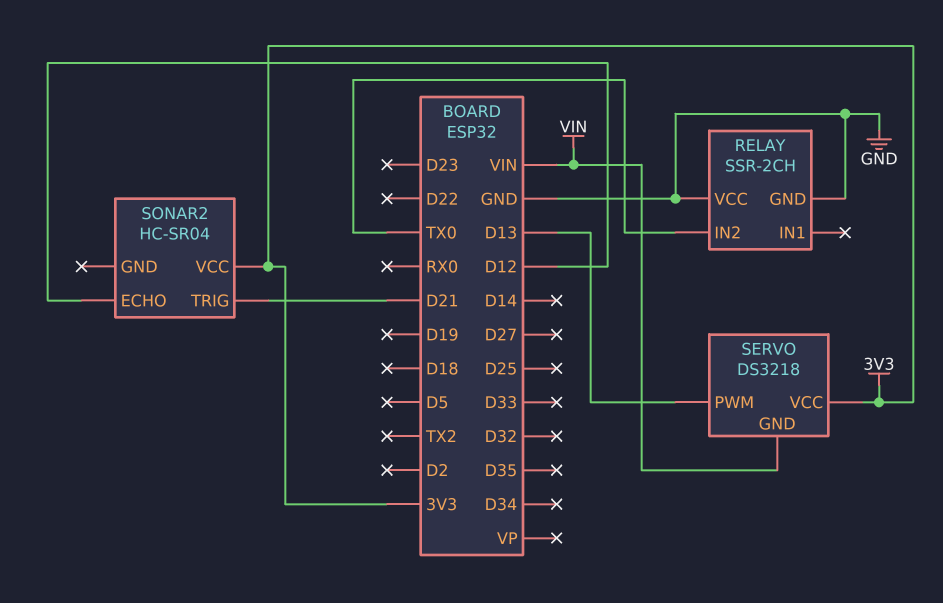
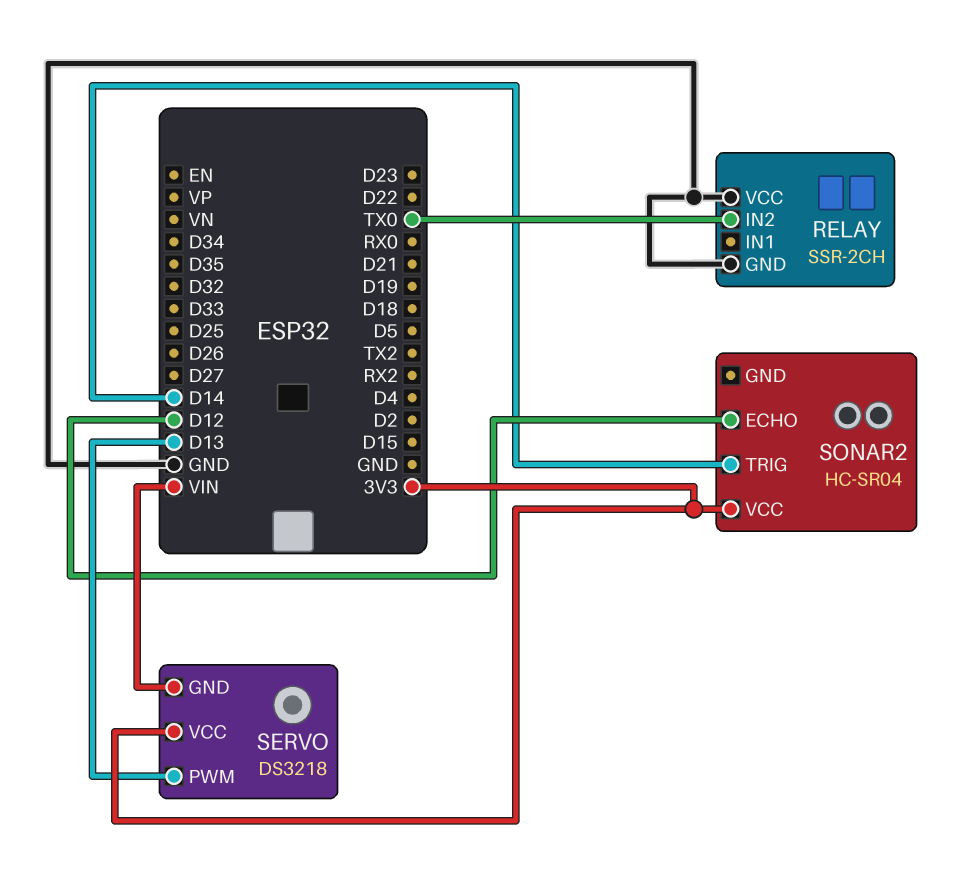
SONAR2 pin TRIG: D21 -> D14

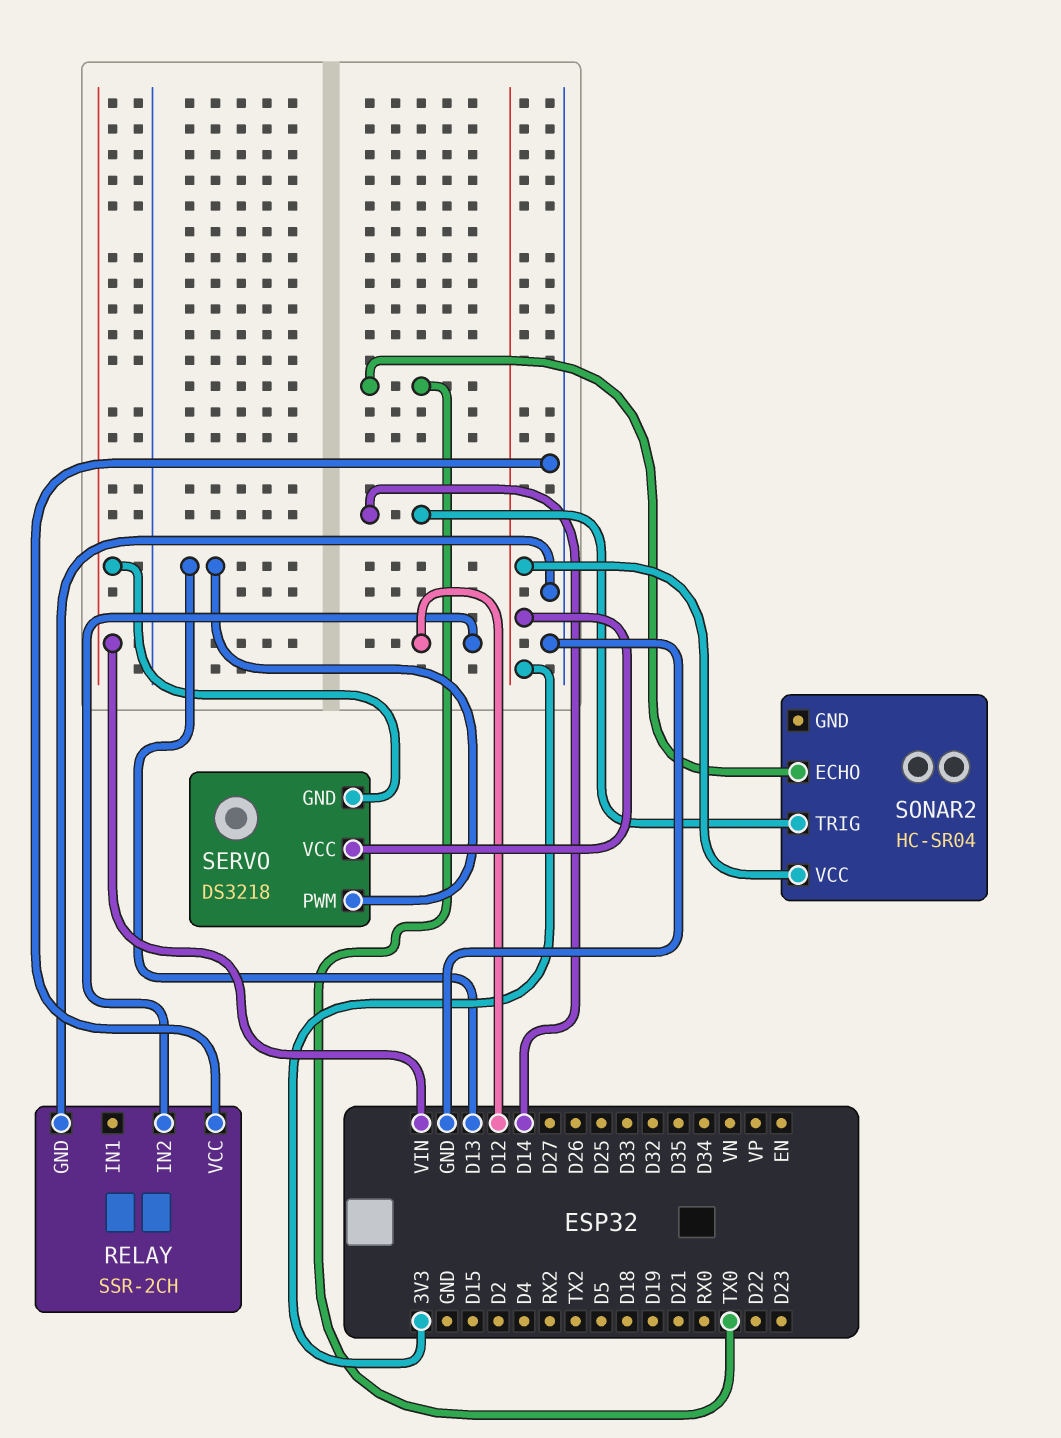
RELAY pin IN2: TX0 -> D12
SONAR2 pin ECHO: D12 -> TX0

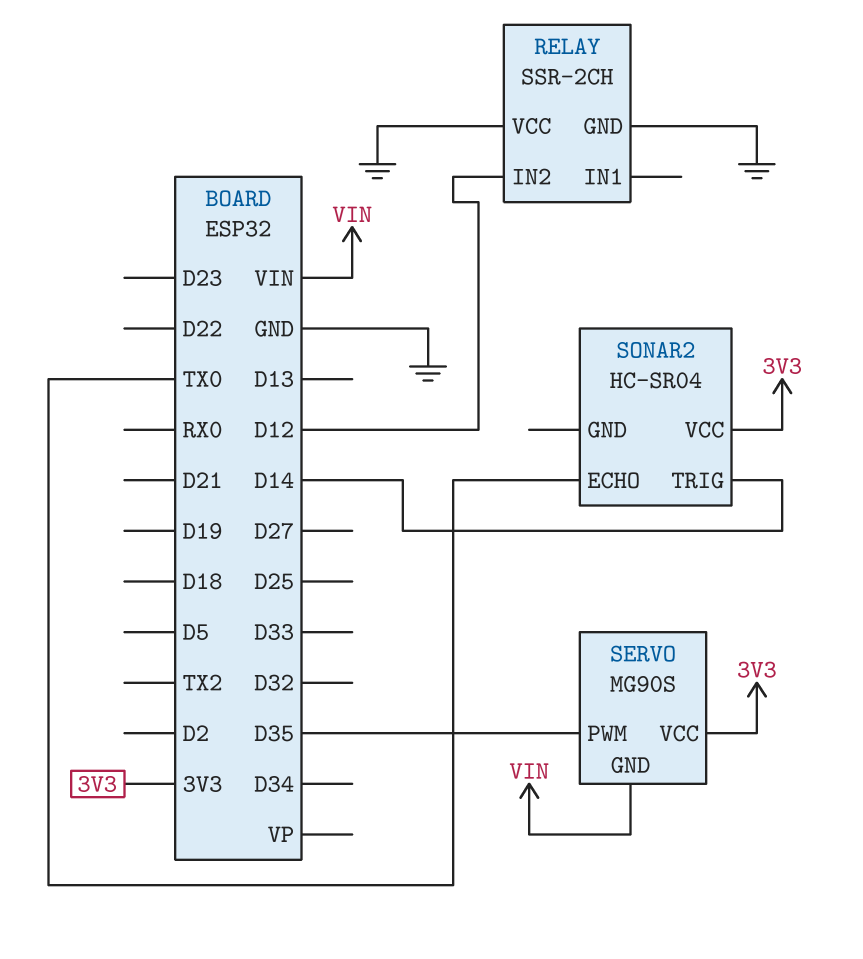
SERVO: DS3218 -> MG90S
SERVO pin PWM: D13 -> D35

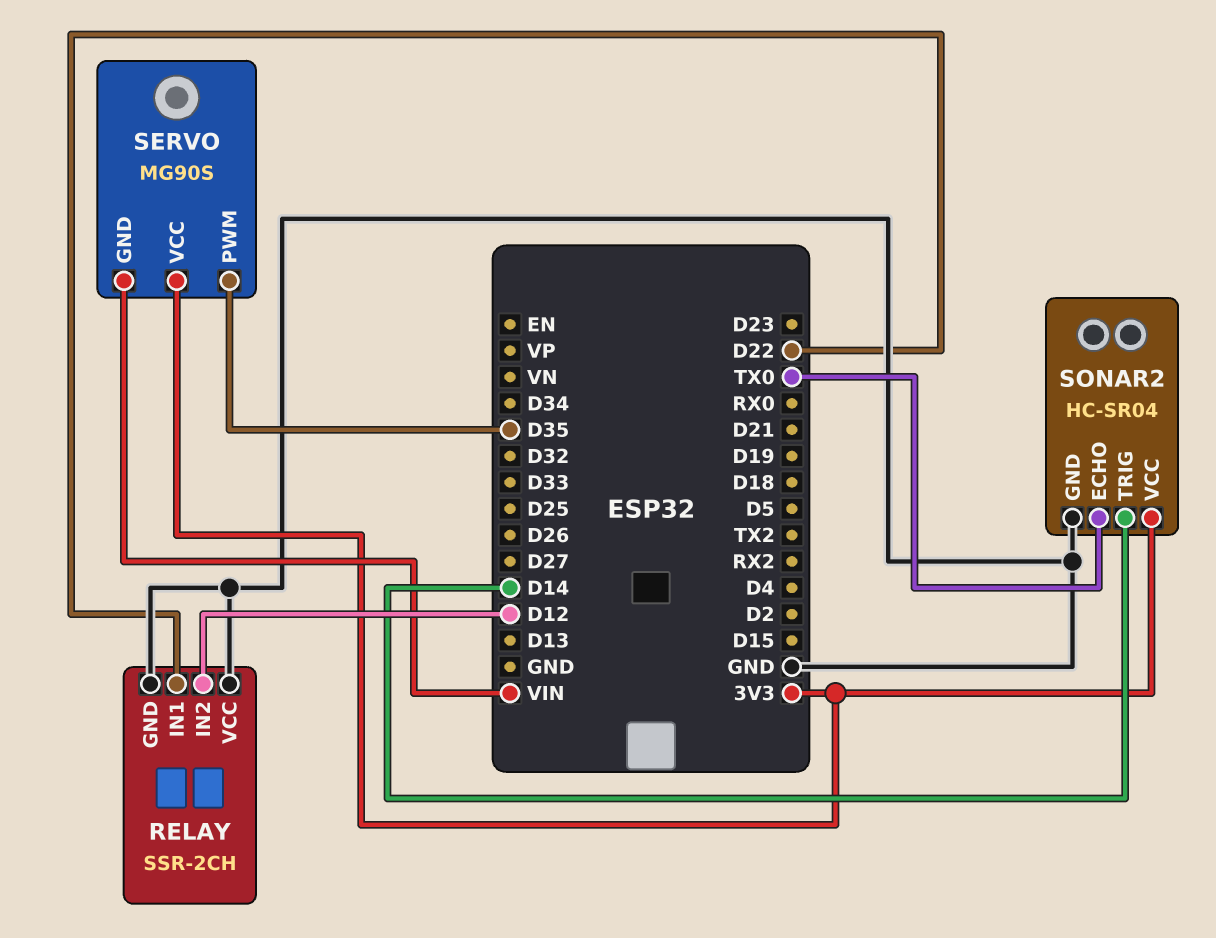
RELAY pin IN1: none -> D22
SONAR2 pin GND: none -> GND

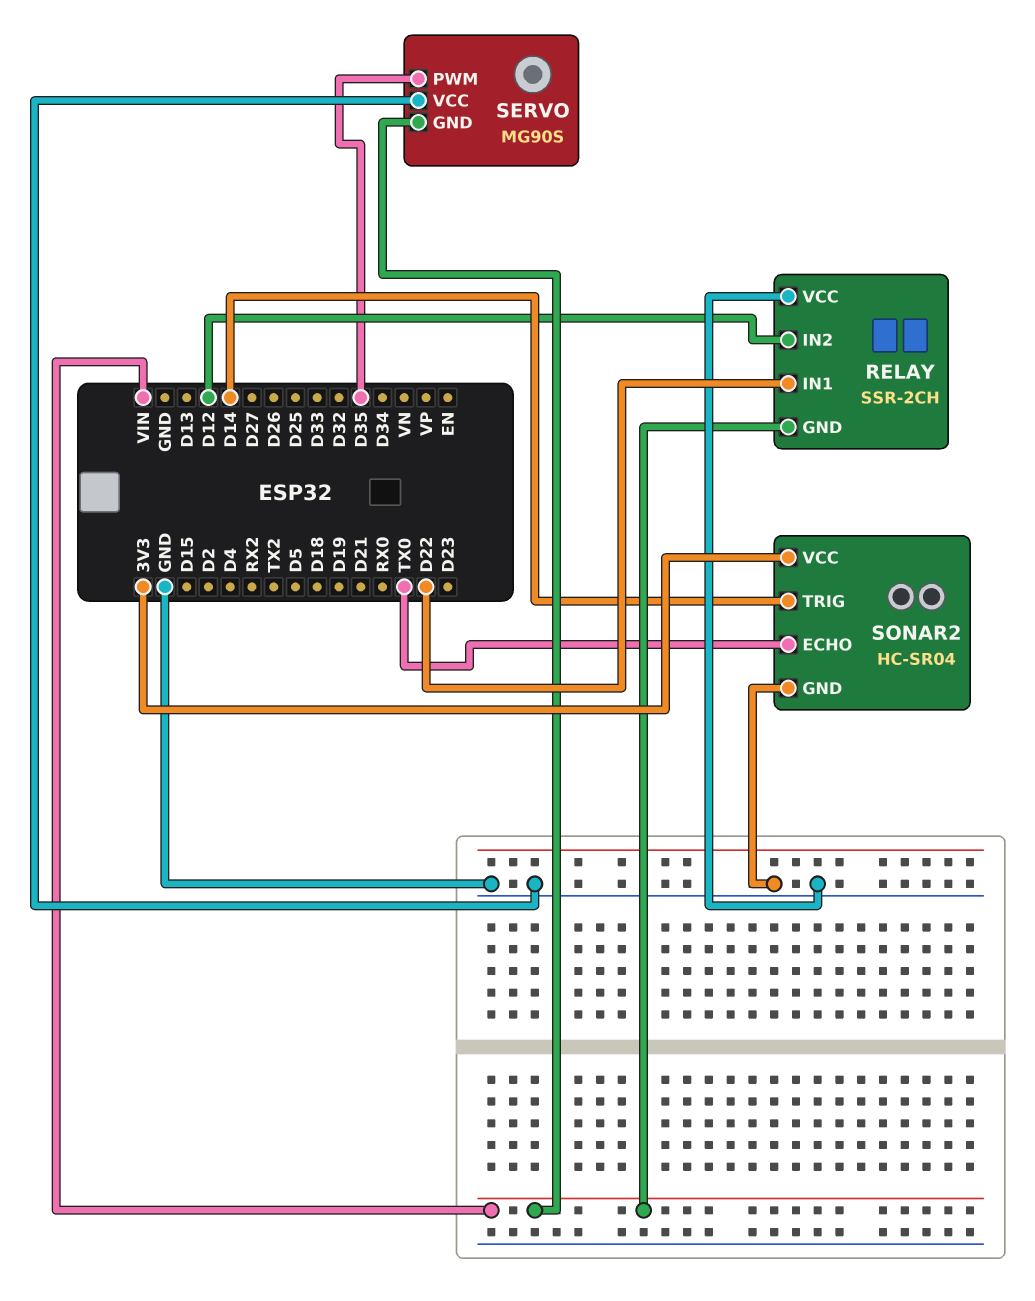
RELAY pin GND: GND -> VIN
SERVO pin VCC: 3V3 -> GND

